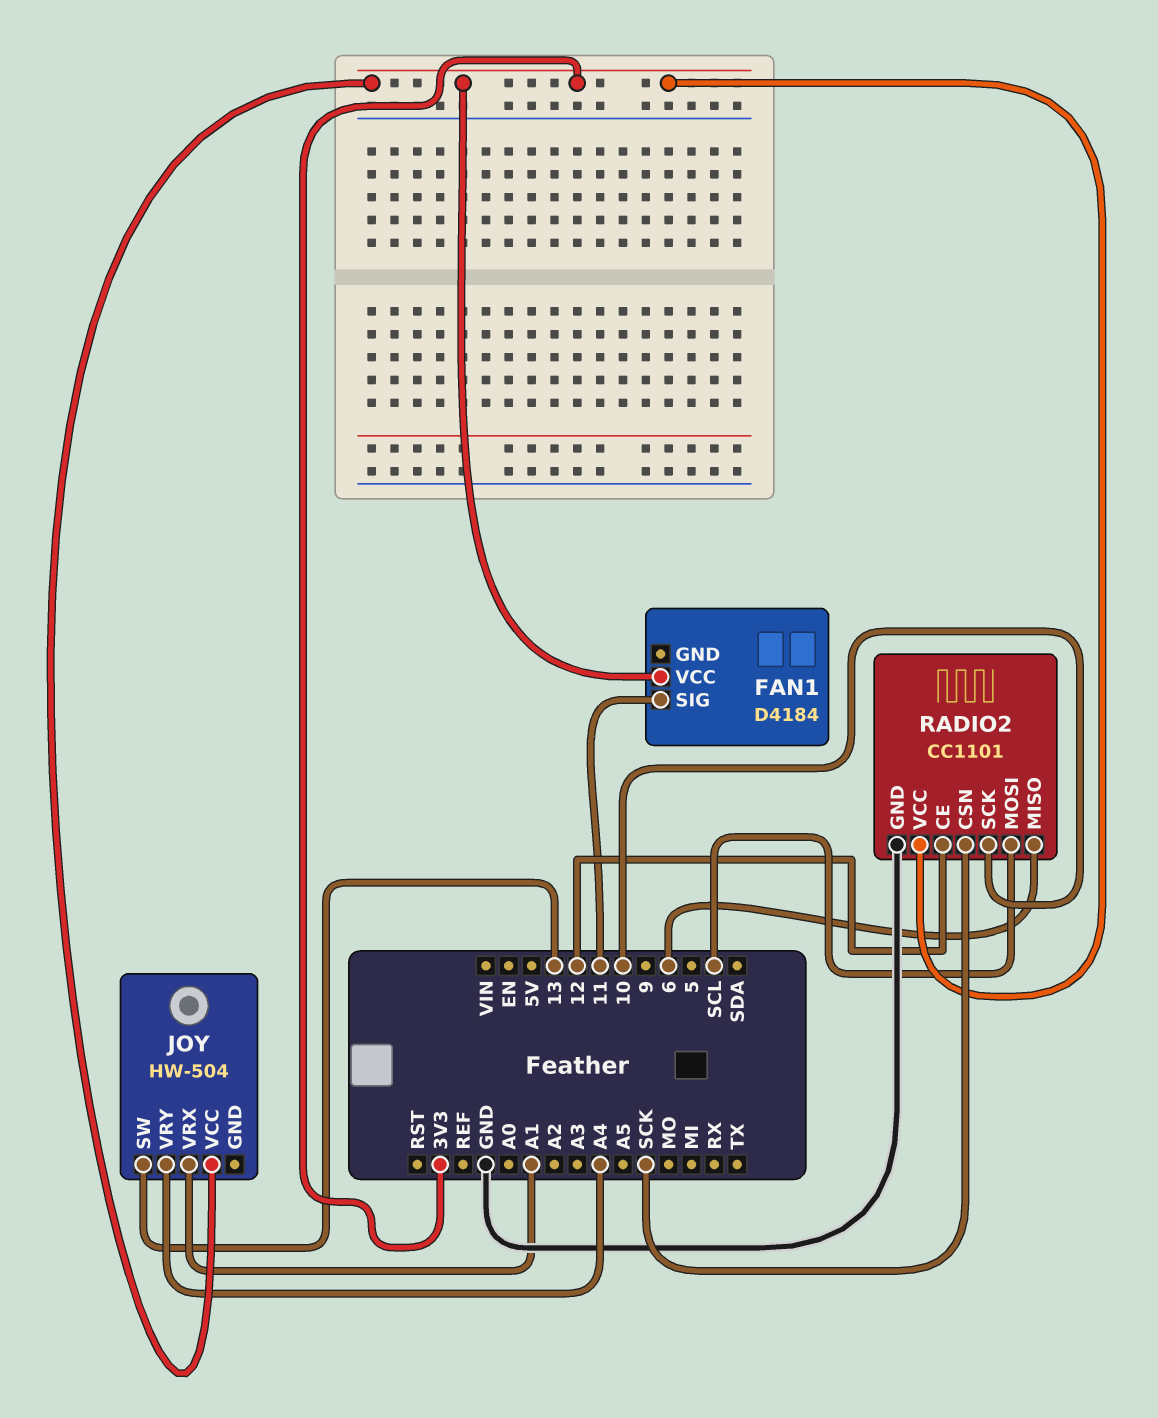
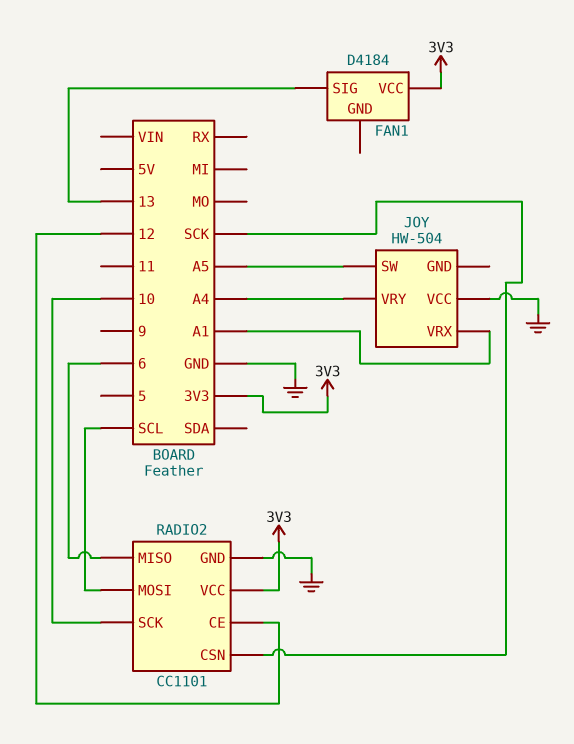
FAN1 pin SIG: 11 -> 13
JOY pin SW: 13 -> A5
JOY pin VCC: 3V3 -> GND

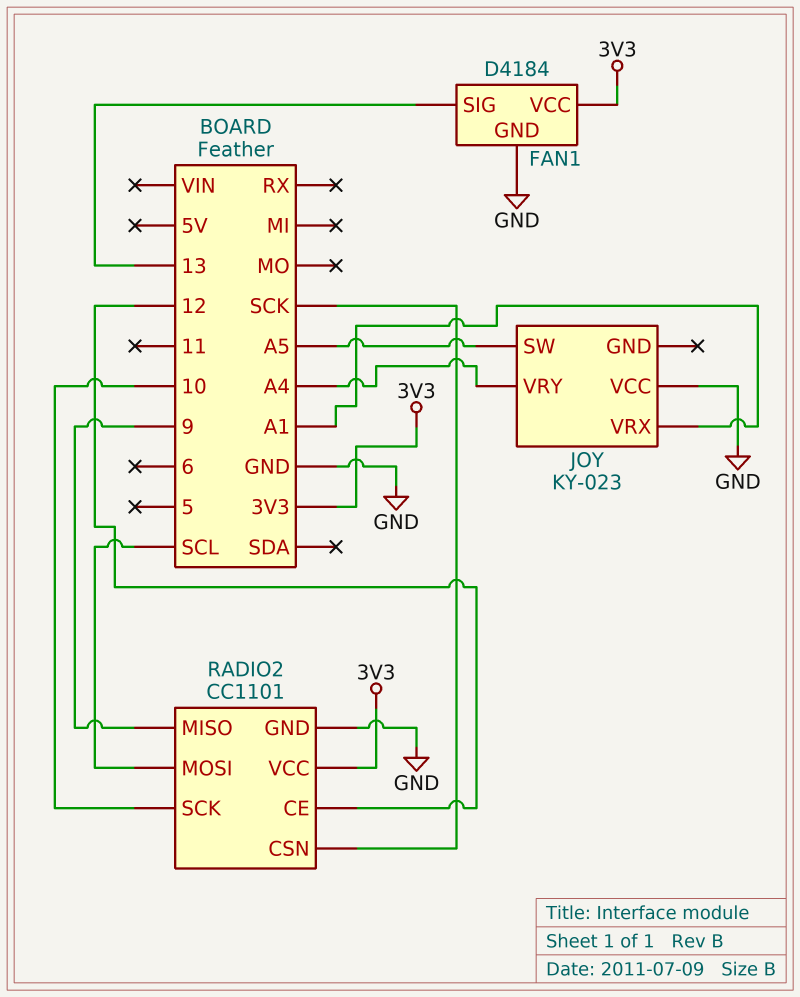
FAN1 pin GND: none -> GND
JOY: HW-504 -> KY-023
RADIO2 pin MISO: 6 -> 9

